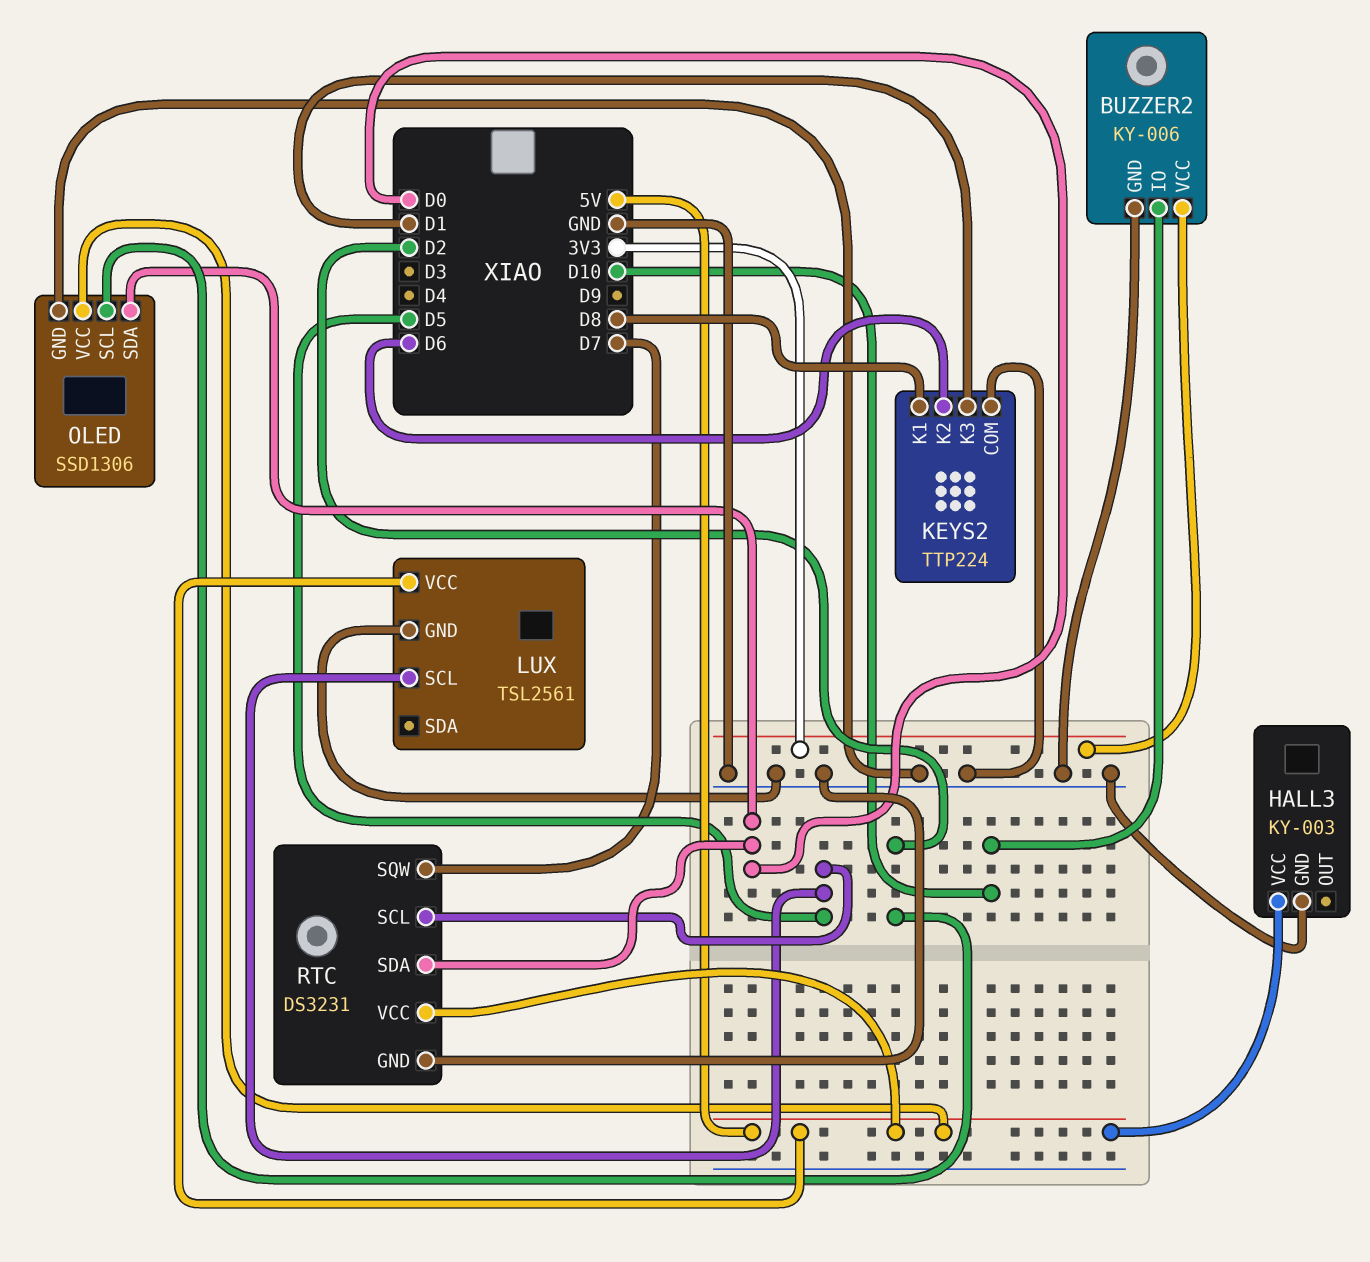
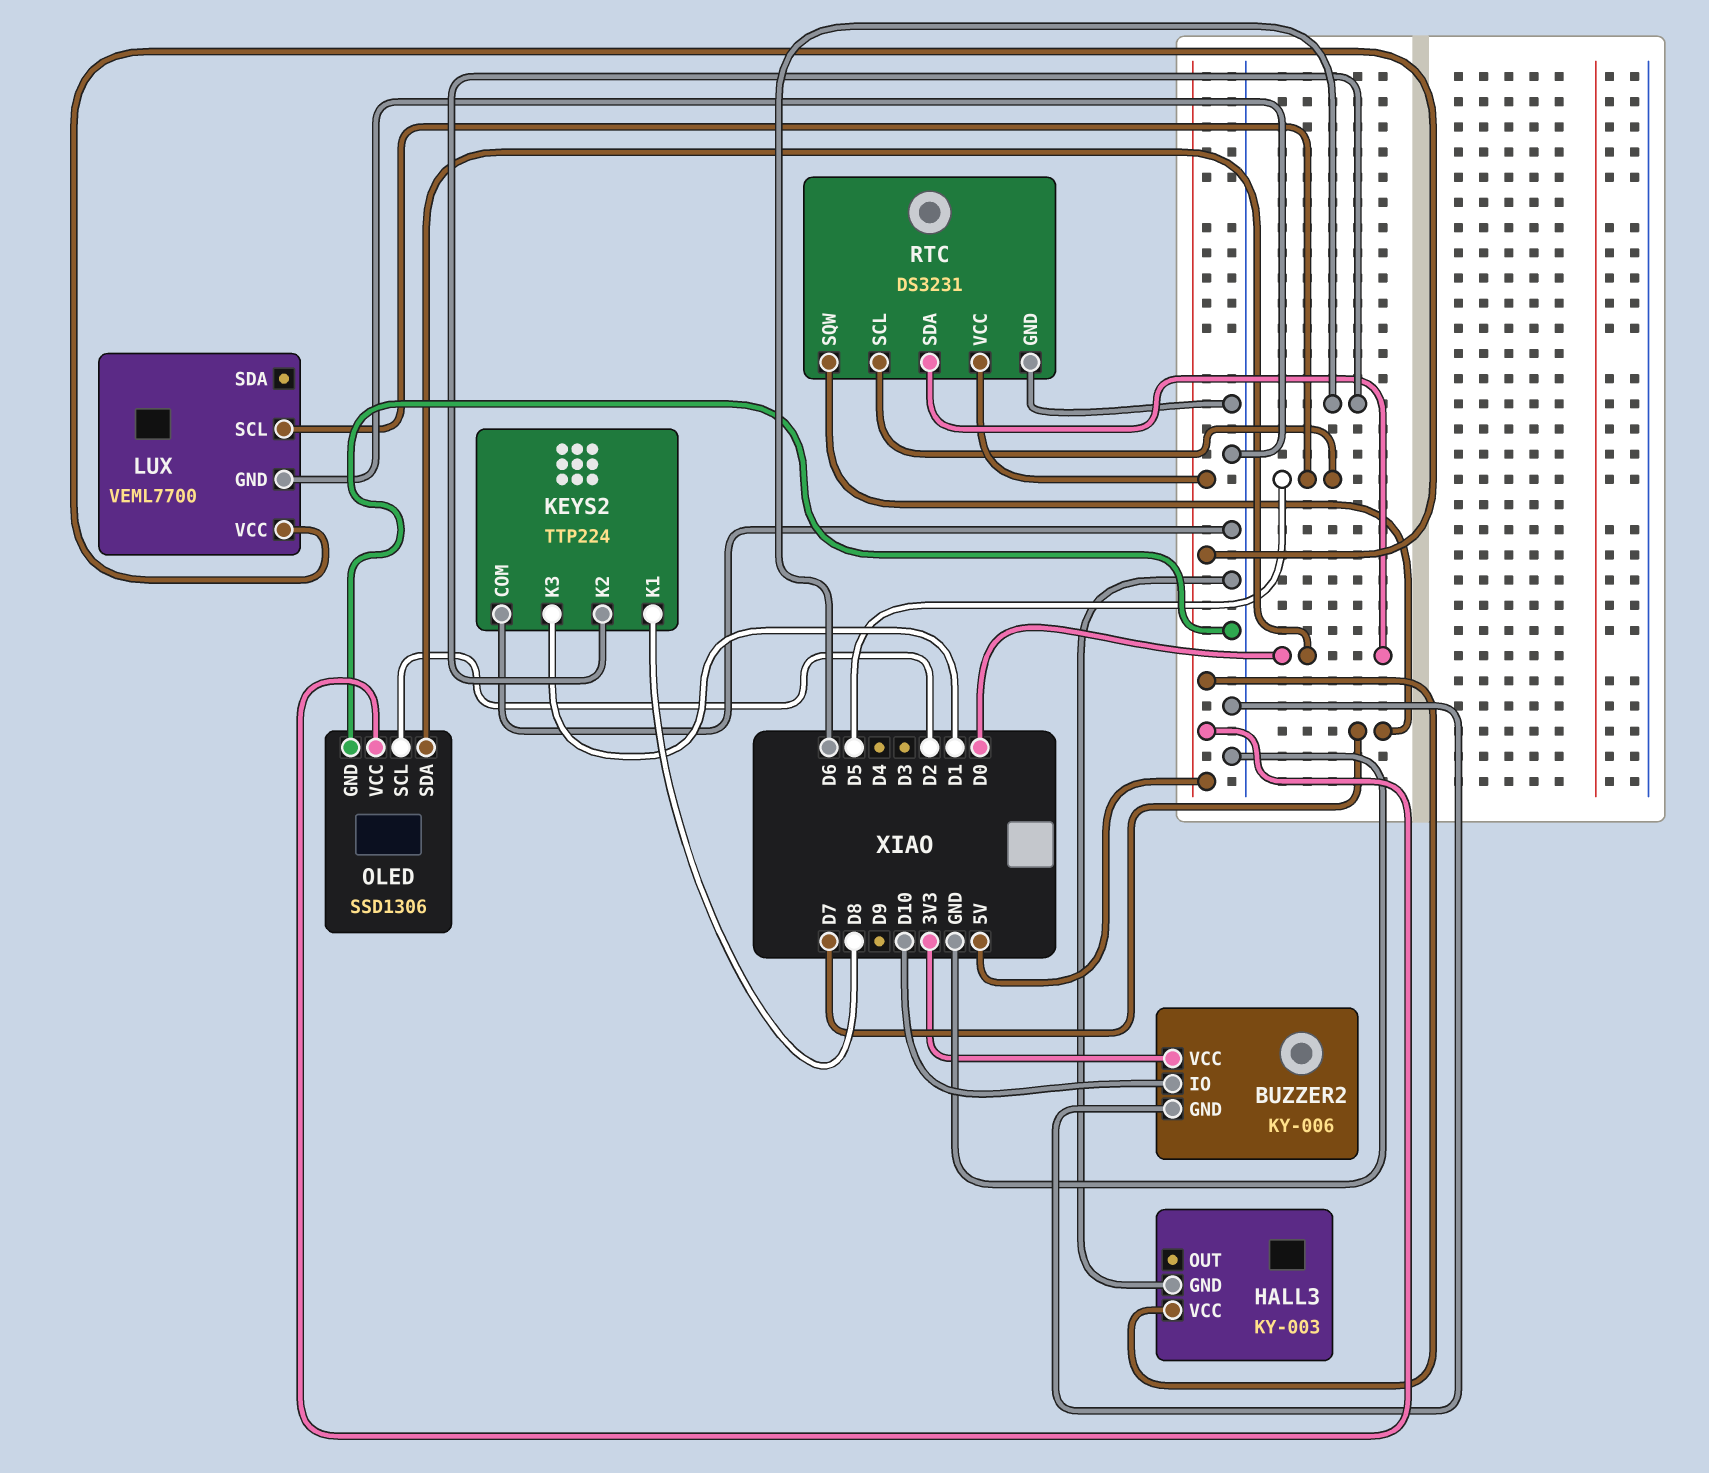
LUX: TSL2561 -> VEML7700

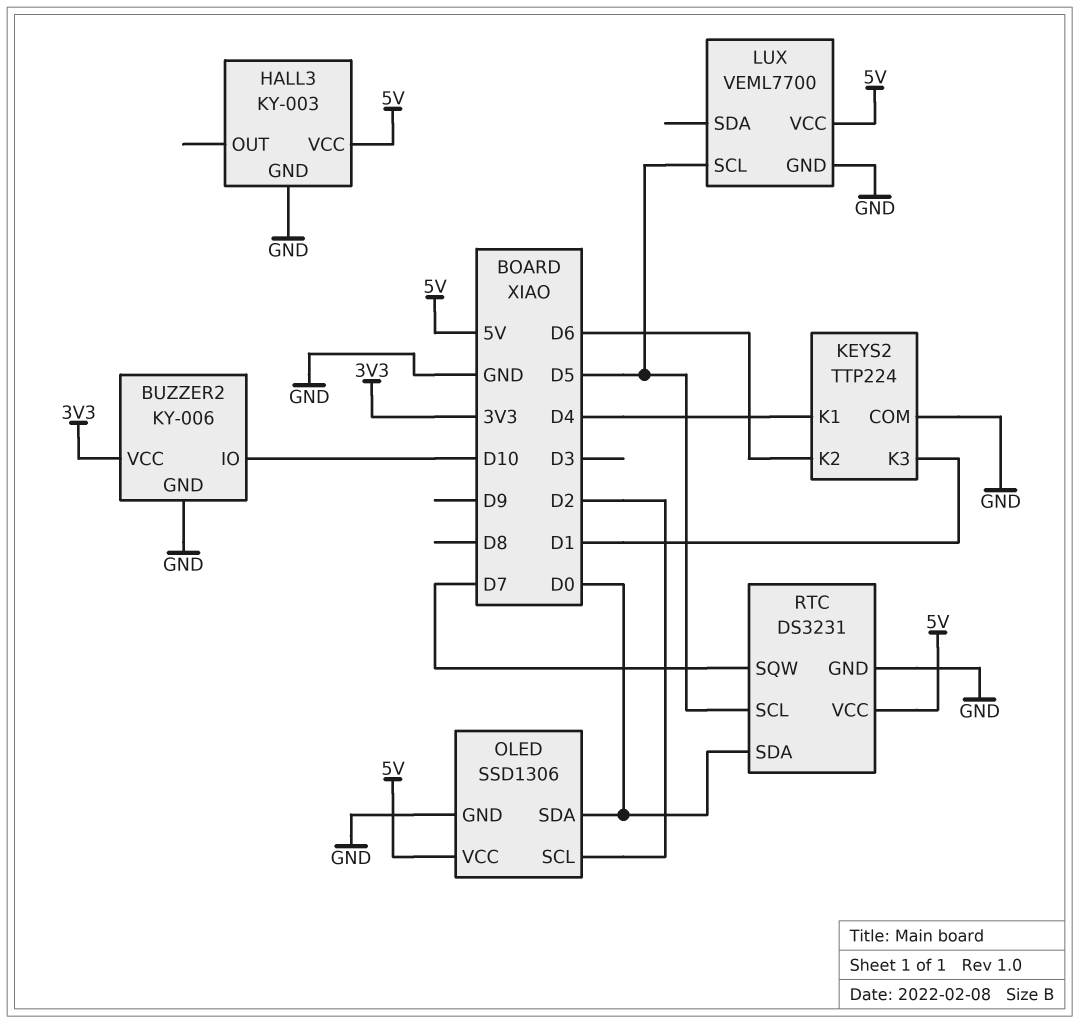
KEYS2 pin K1: D8 -> D4

